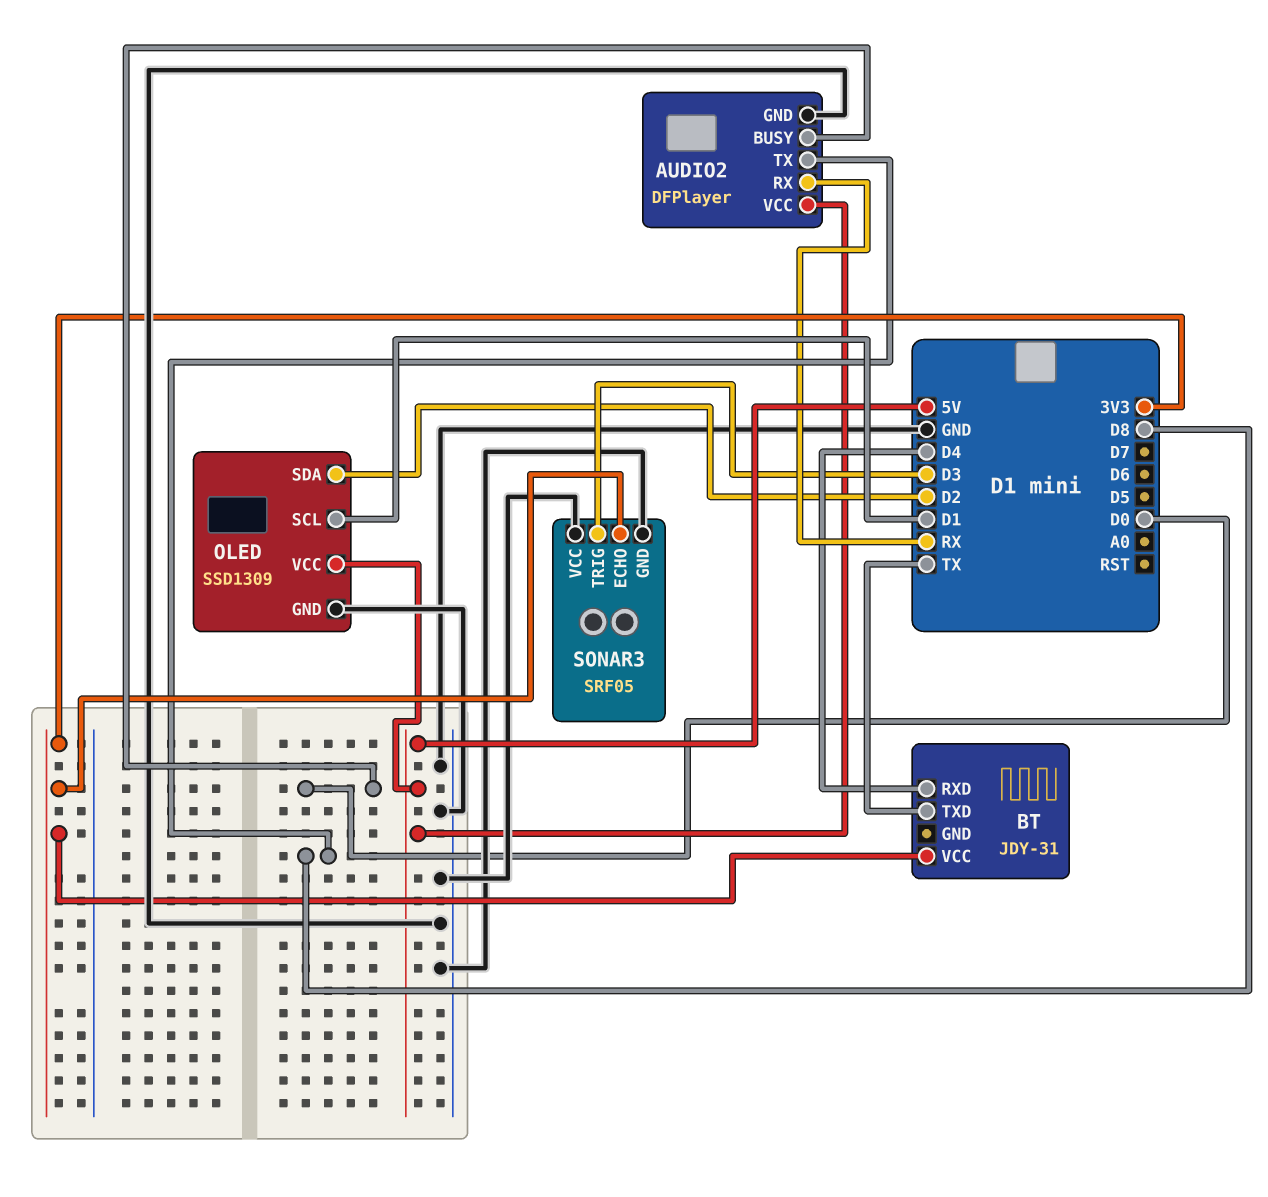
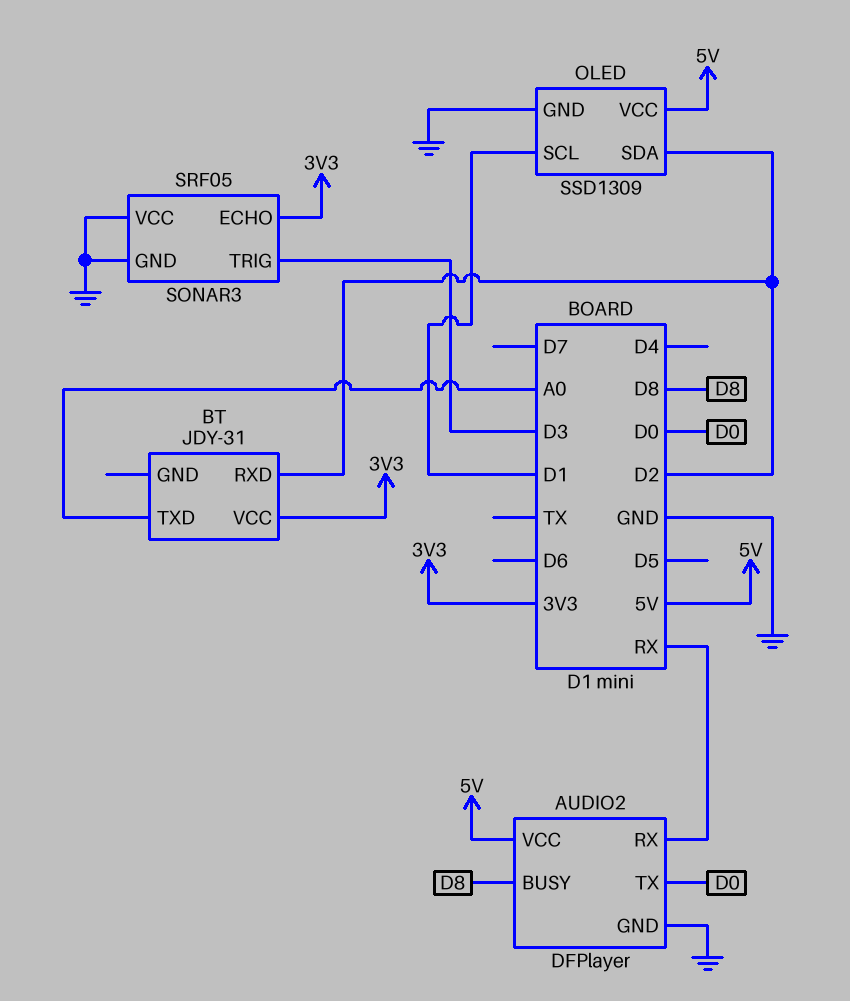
AUDIO2 pin BUSY: D0 -> D8
AUDIO2 pin TX: D8 -> D0
BT pin RXD: D4 -> D2
BT pin TXD: TX -> A0

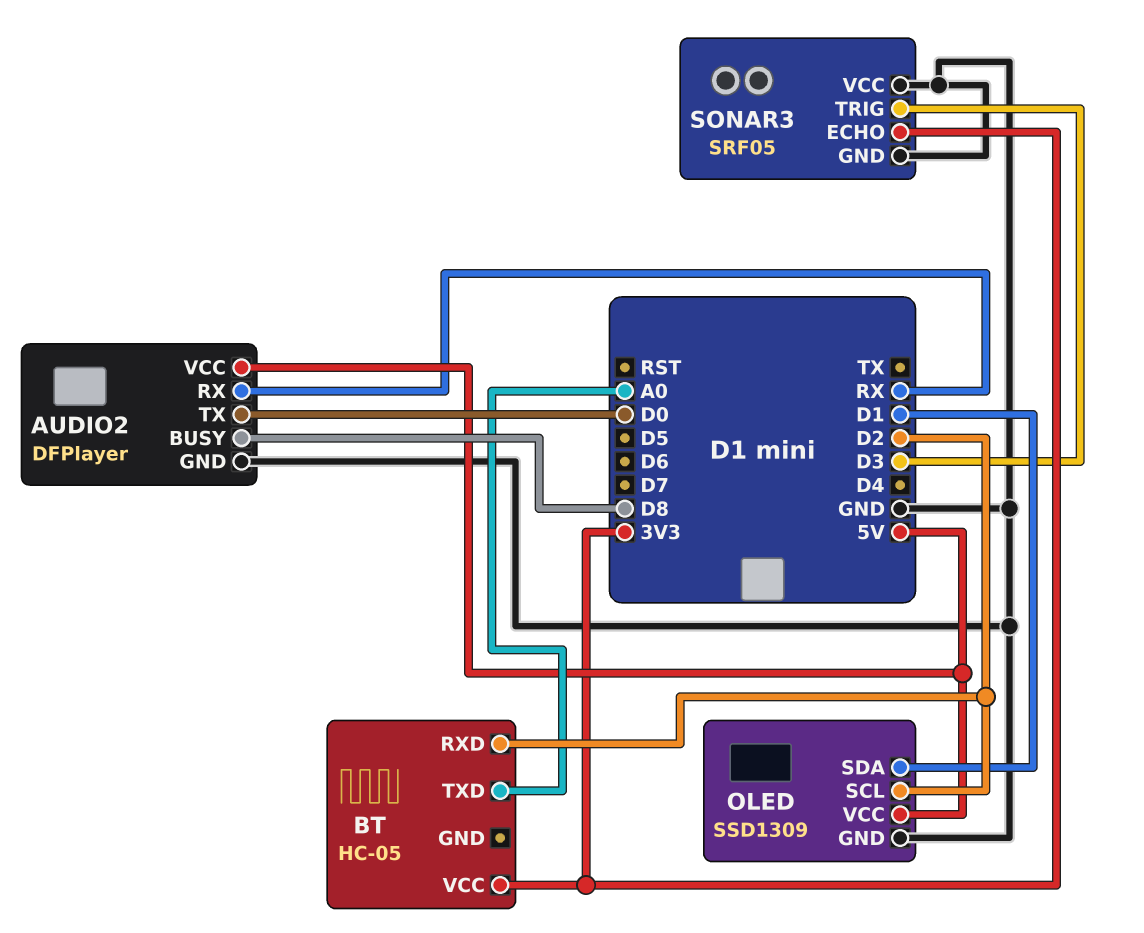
BT: JDY-31 -> HC-05
OLED pin SCL: D1 -> D2
OLED pin SDA: D2 -> D1

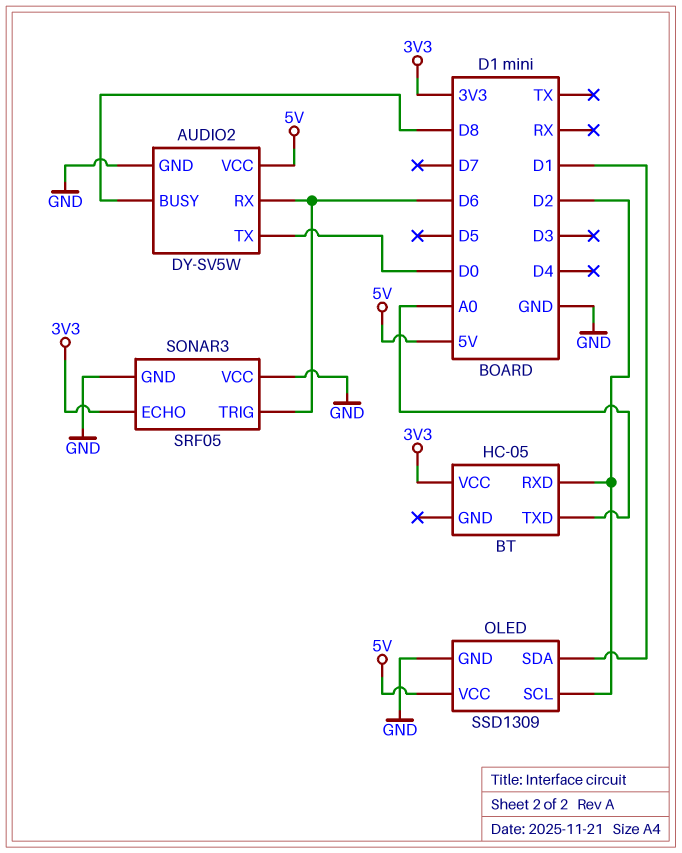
AUDIO2: DFPlayer -> DY-SV5W
AUDIO2 pin RX: RX -> D6
SONAR3 pin TRIG: D3 -> D6

